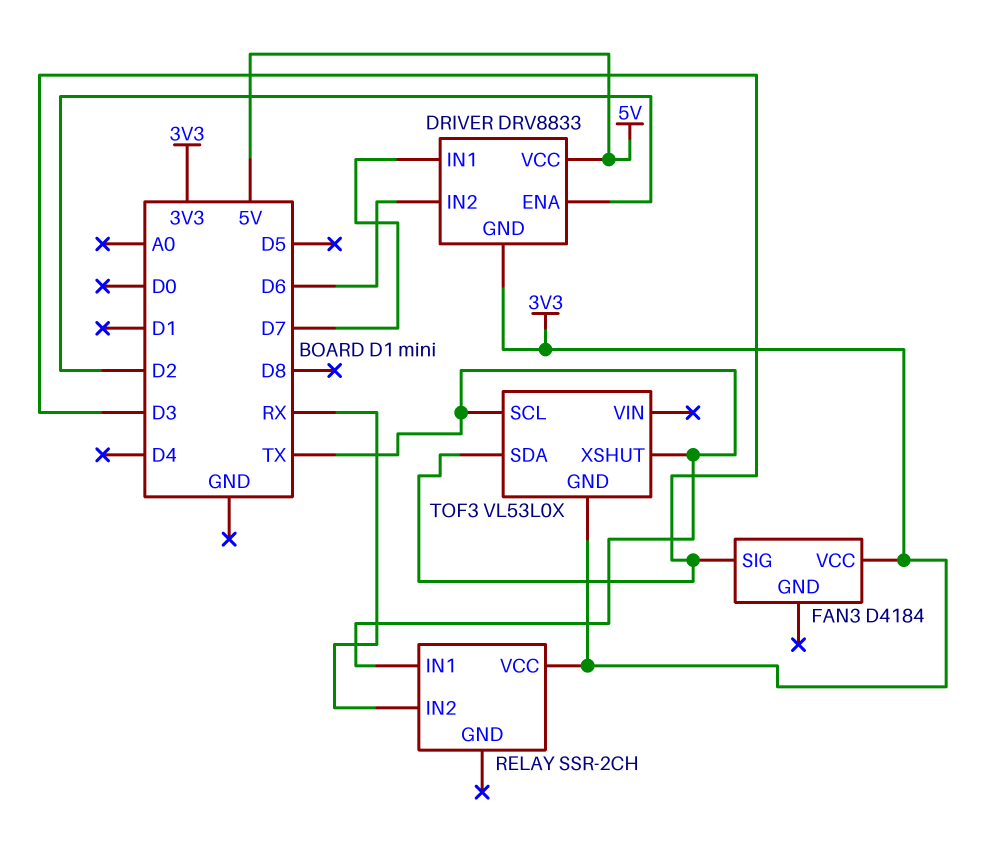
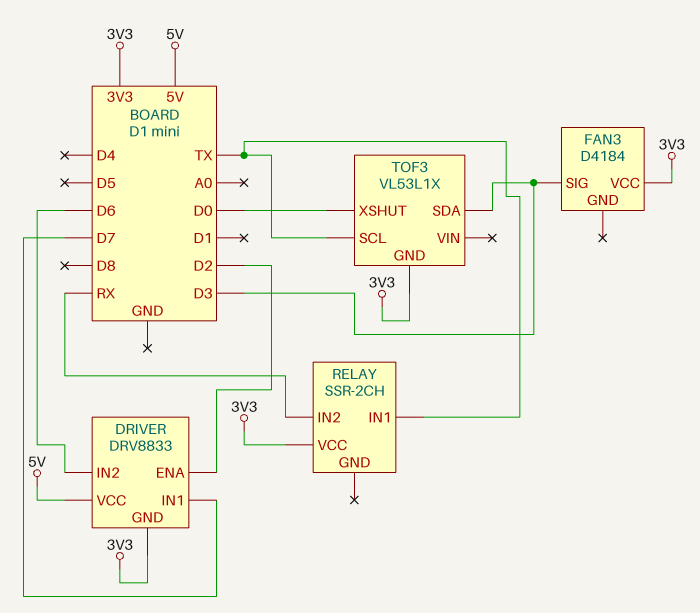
TOF3: VL53L0X -> VL53L1X
TOF3 pin XSHUT: TX -> D0

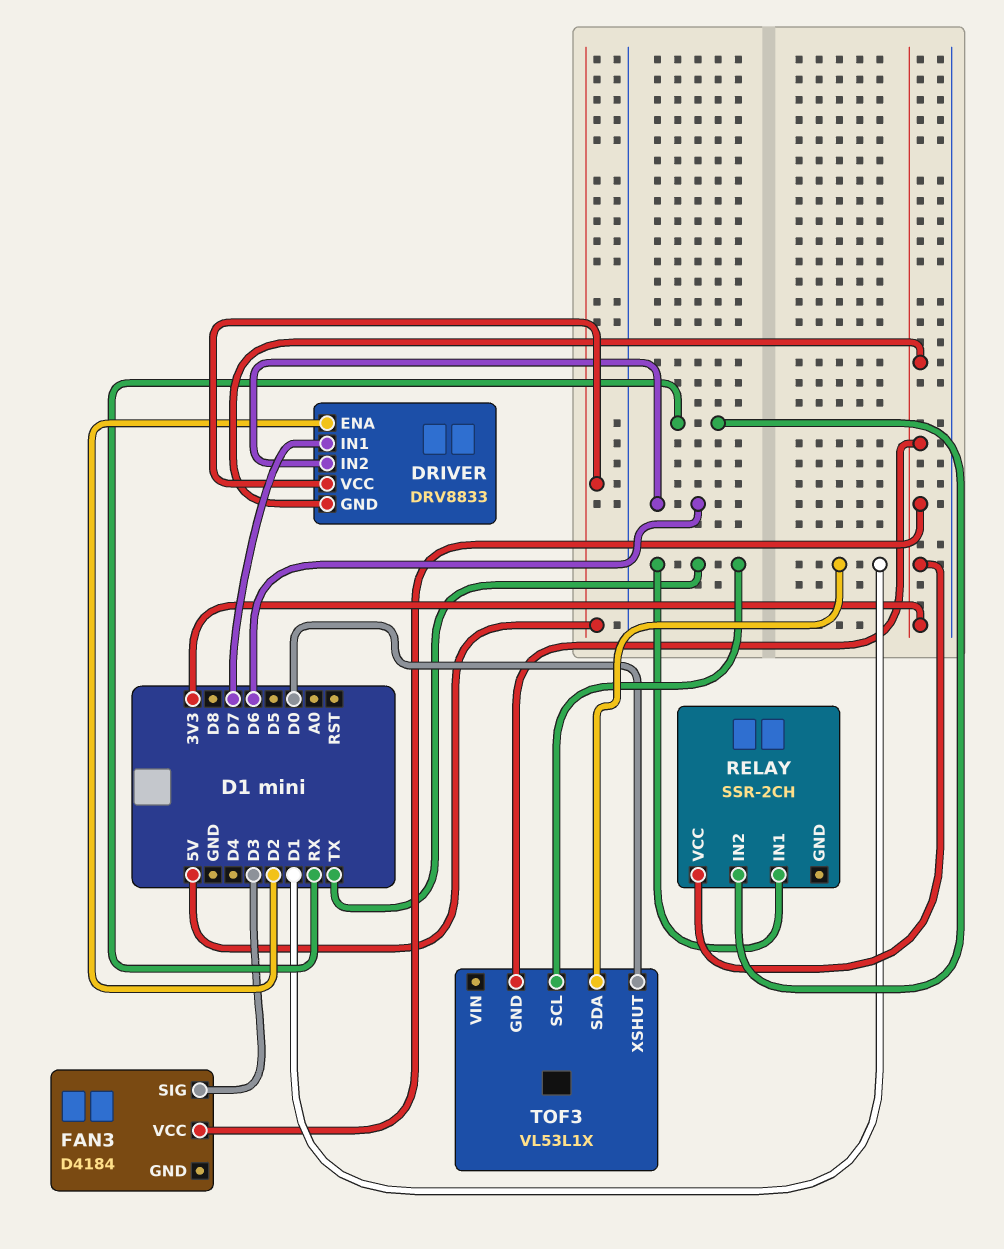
TOF3 pin SDA: D3 -> D1

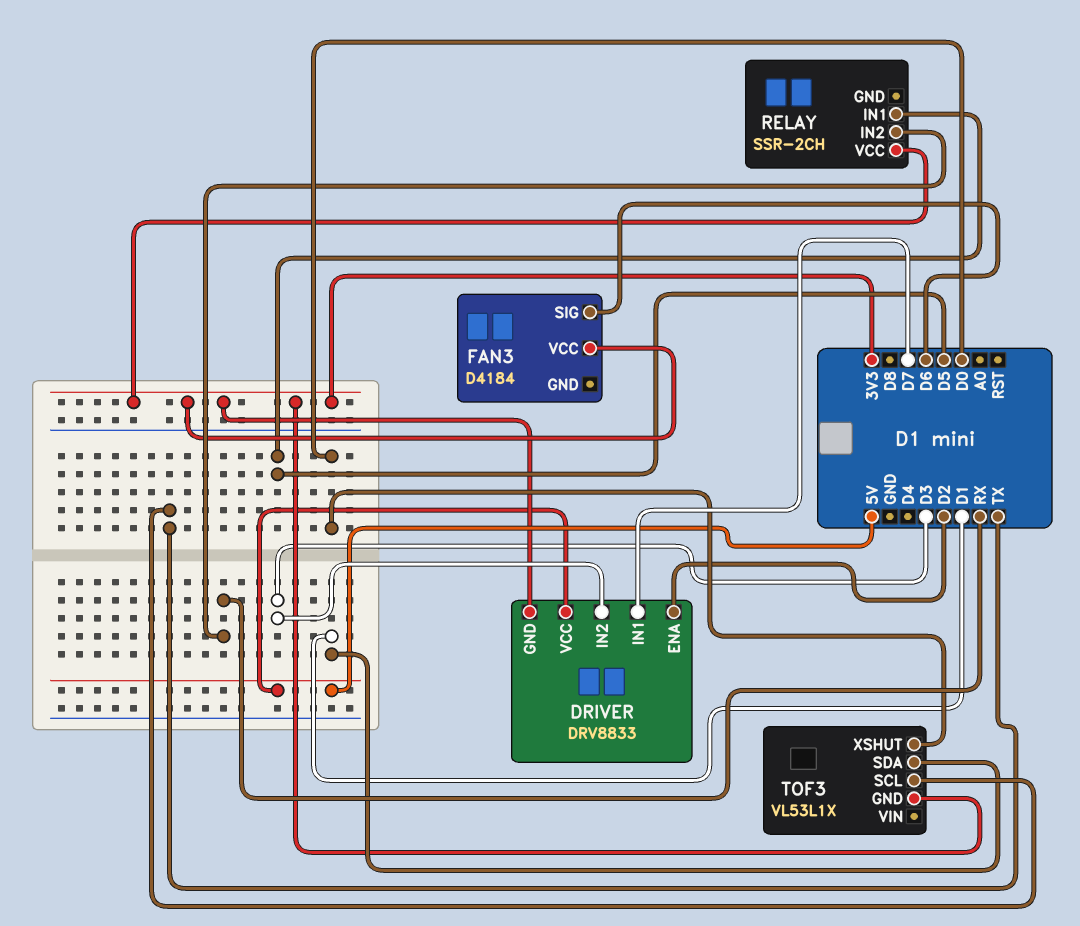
DRIVER pin IN2: D6 -> D3
FAN3 pin SIG: D3 -> D6
RELAY pin IN1: TX -> D5

